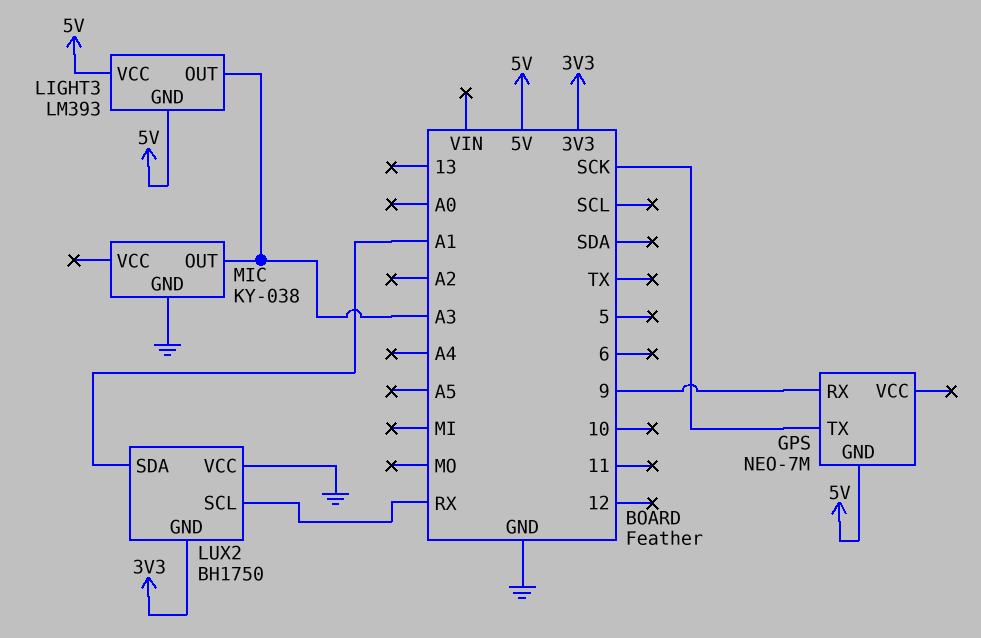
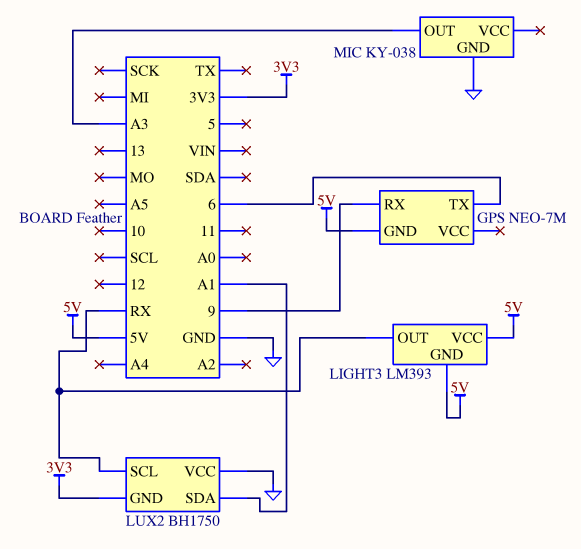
GPS pin TX: SCK -> 6
LIGHT3 pin OUT: A3 -> RX

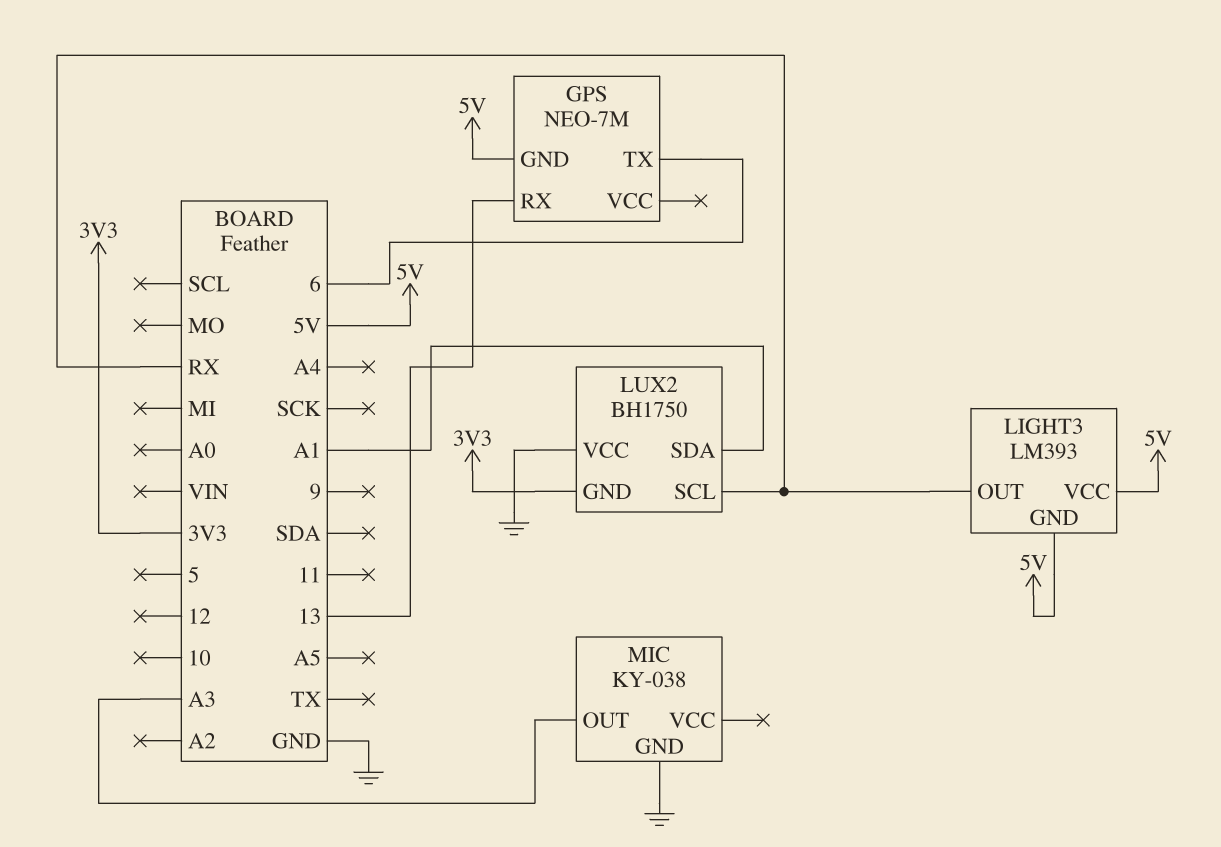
GPS pin RX: 9 -> 13

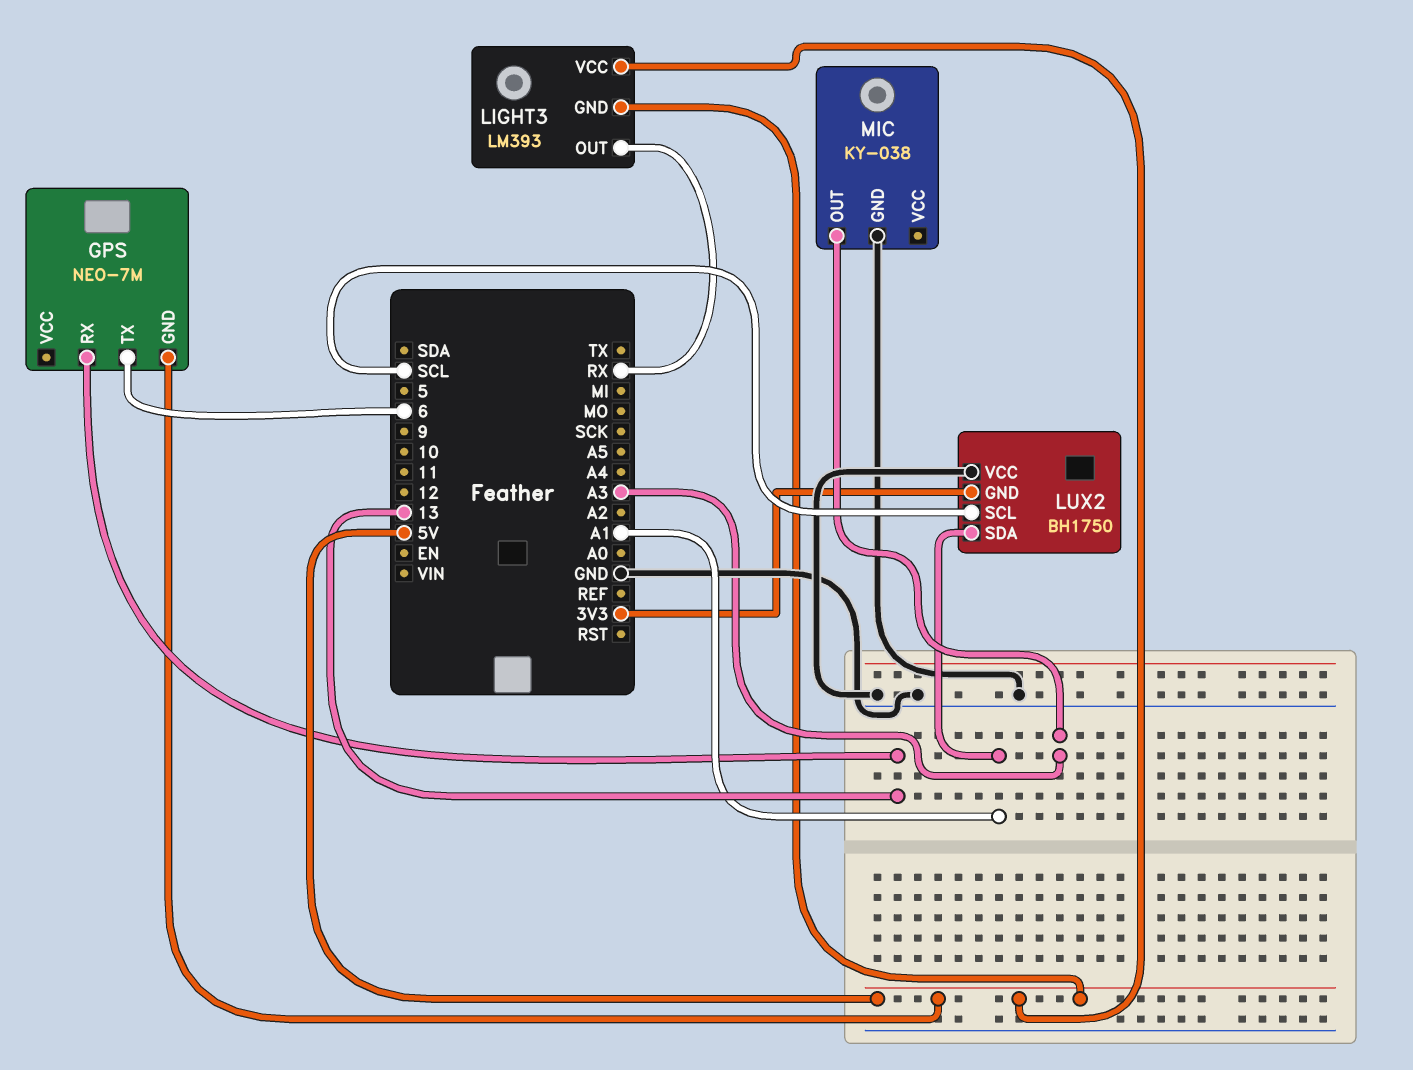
LUX2 pin SCL: RX -> SCL

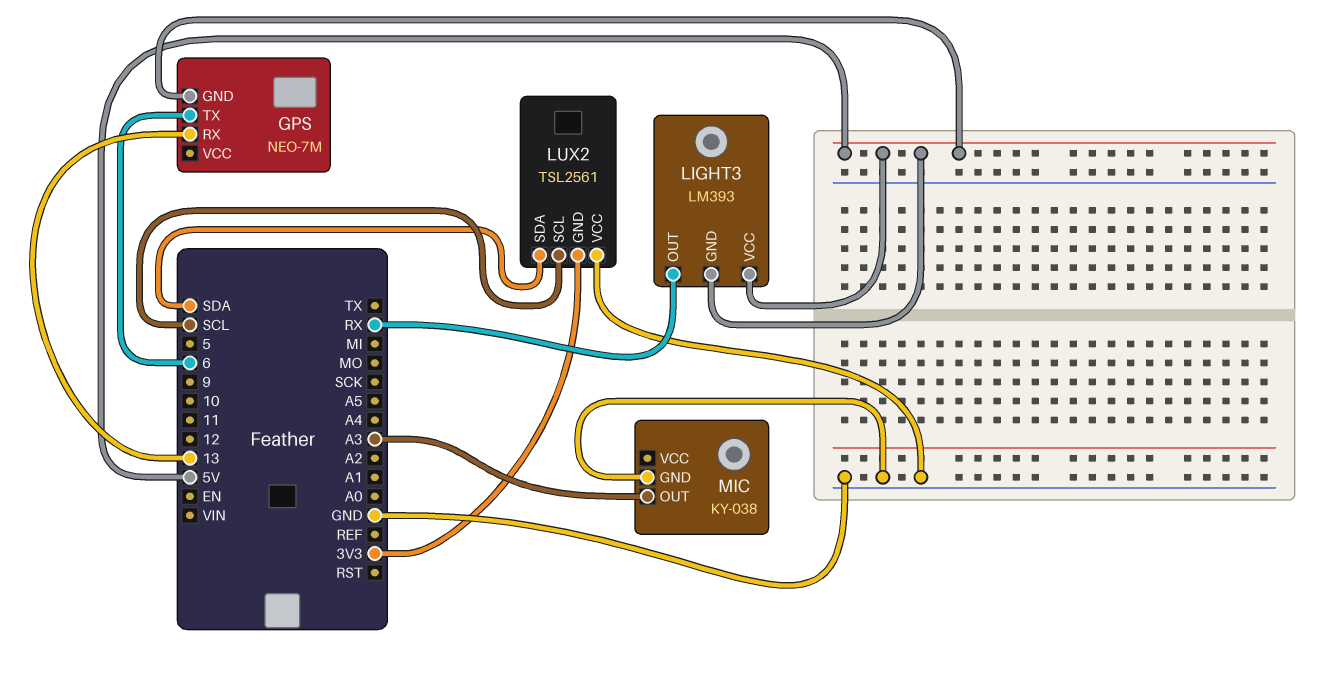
LUX2: BH1750 -> TSL2561
LUX2 pin SDA: A1 -> SDA

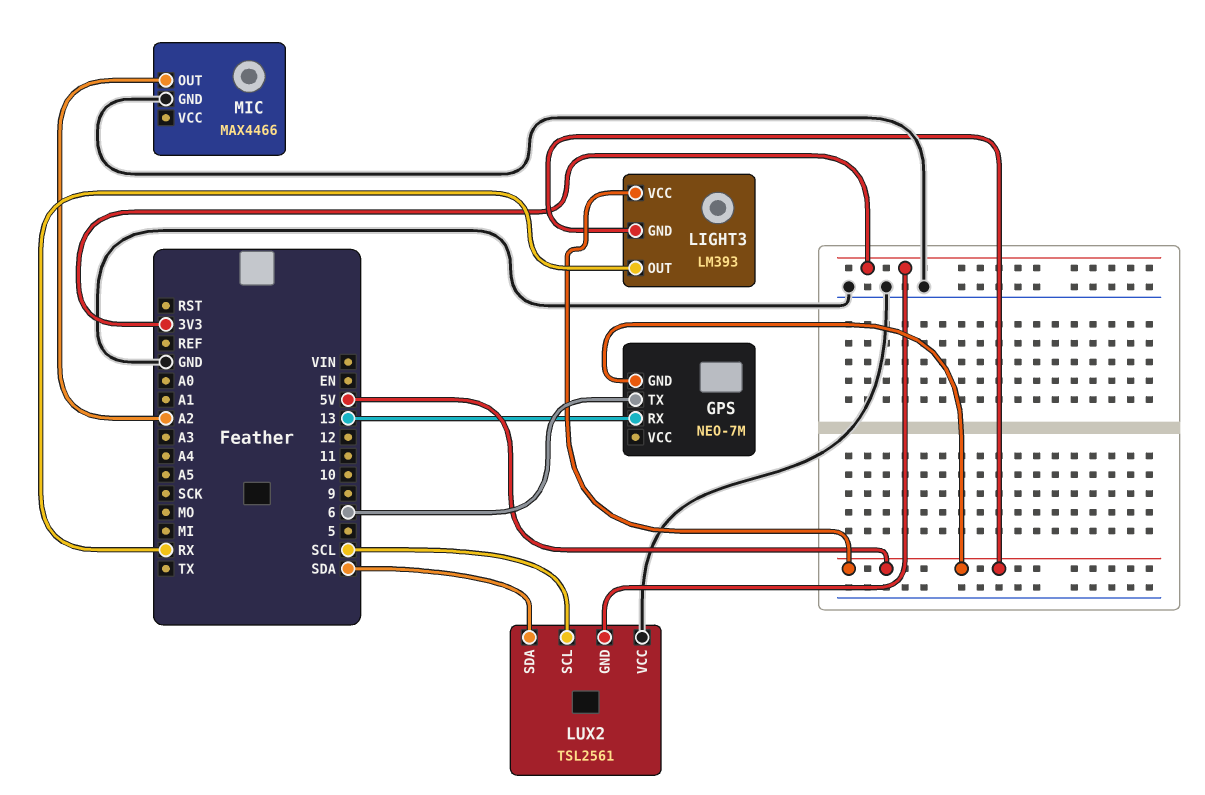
MIC: KY-038 -> MAX4466
MIC pin OUT: A3 -> A2

